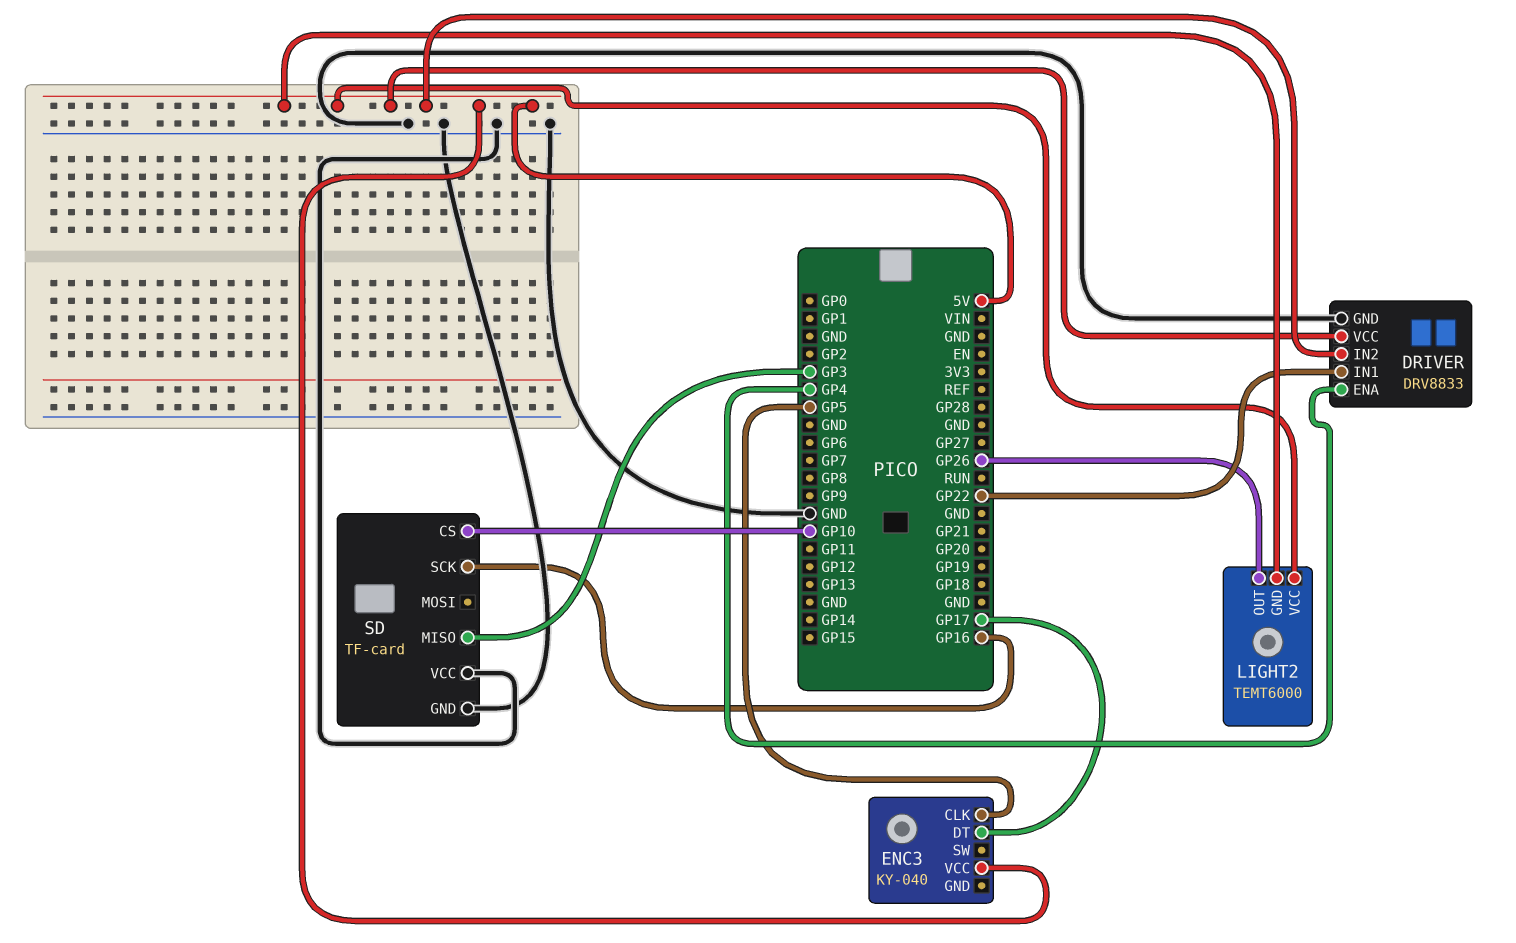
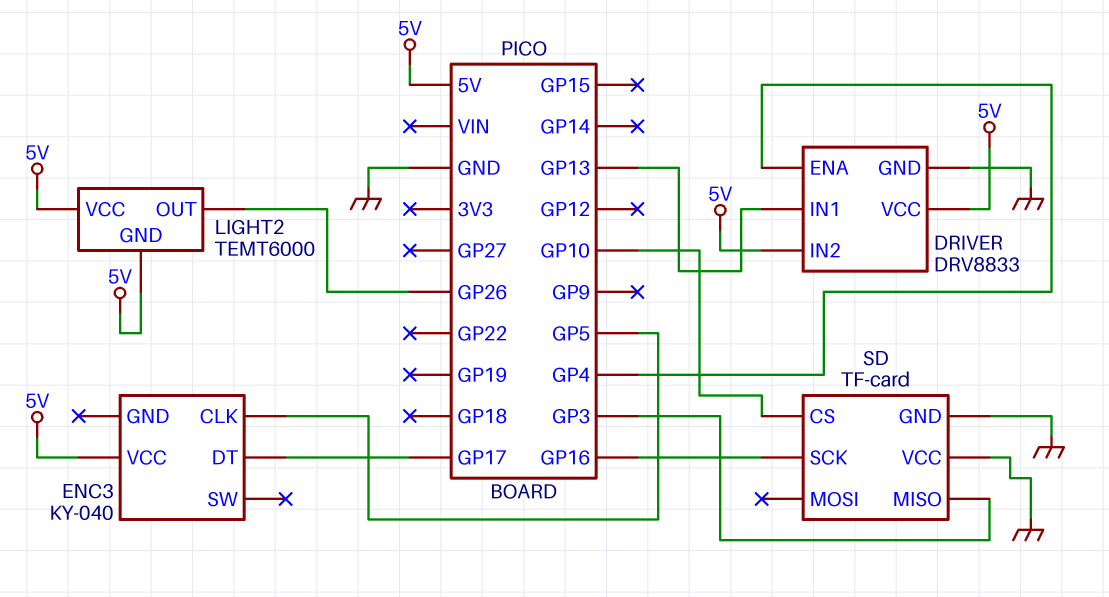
DRIVER pin IN1: GP22 -> GP13

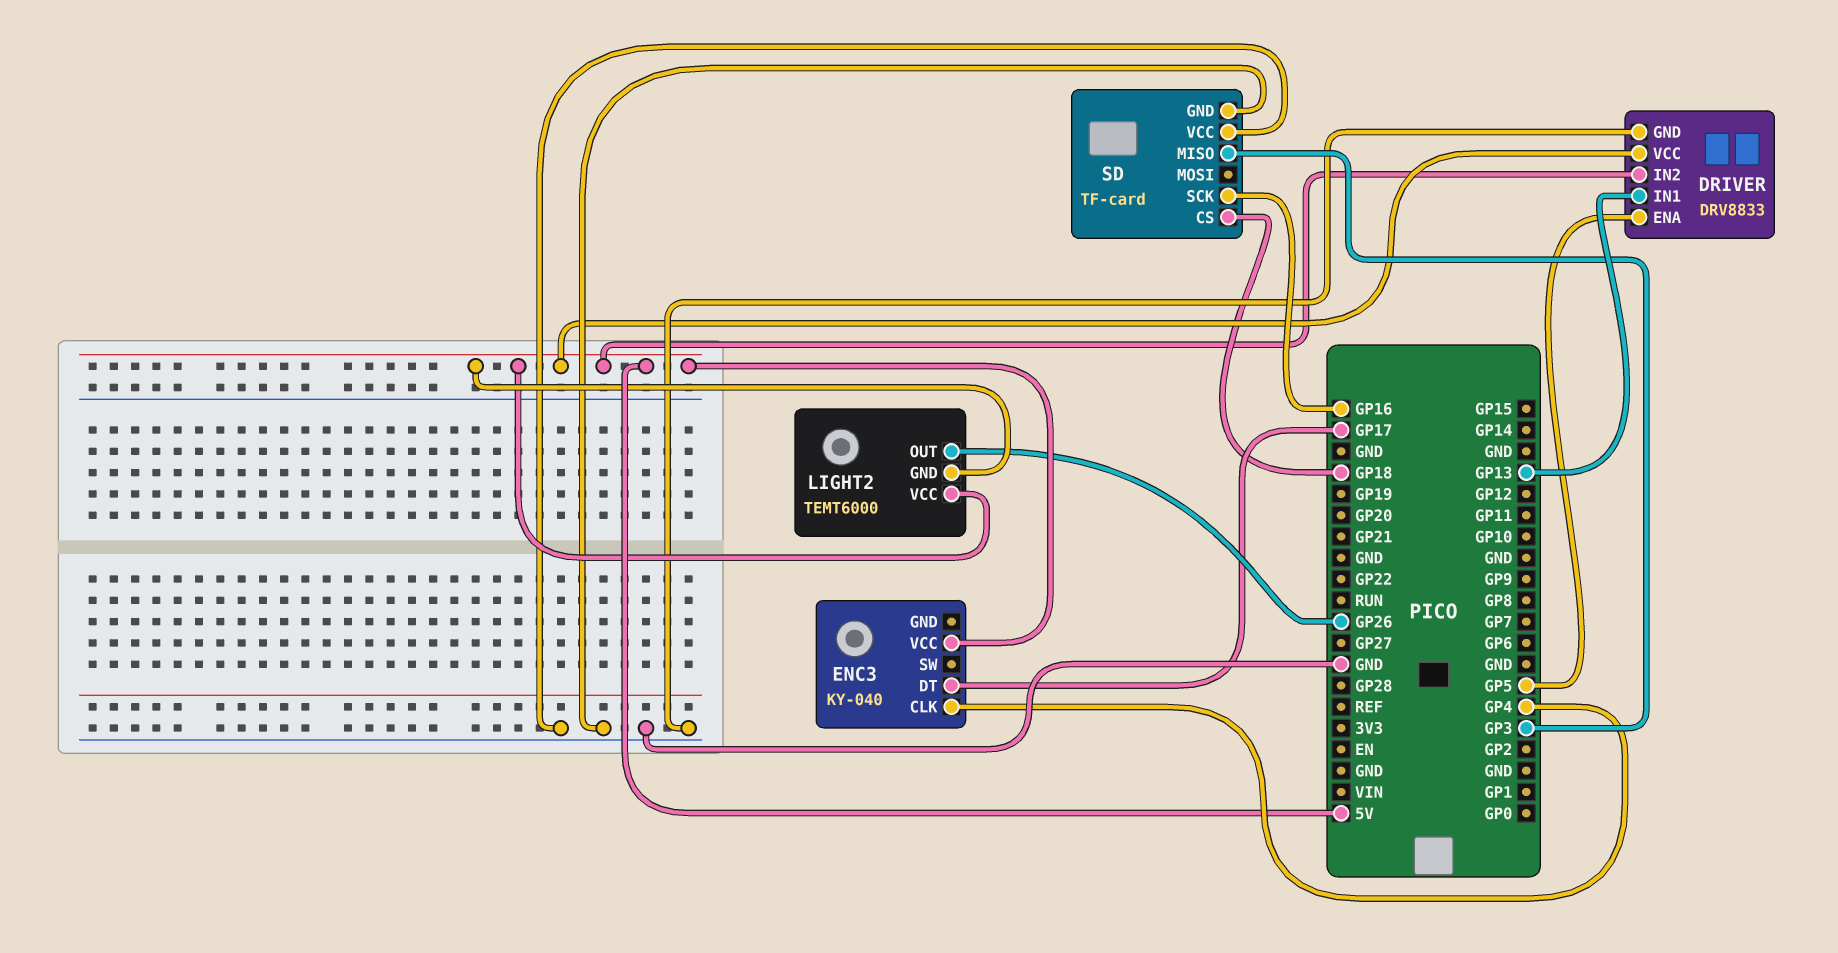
DRIVER pin ENA: GP4 -> GP5
ENC3 pin CLK: GP5 -> GP4
SD pin CS: GP10 -> GP18

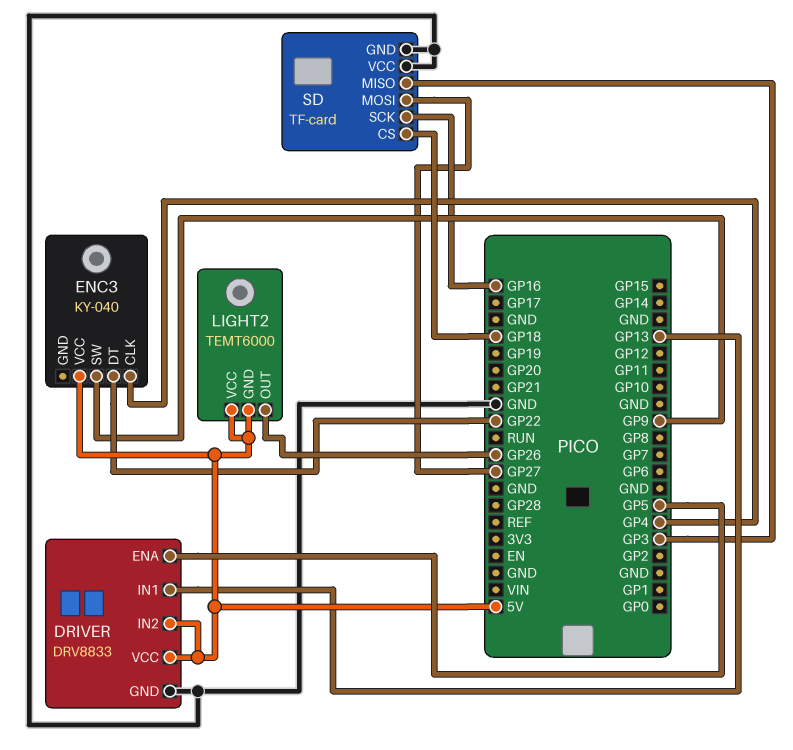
ENC3 pin DT: GP17 -> GP22
ENC3 pin SW: none -> GP9
SD pin MOSI: none -> GP27

